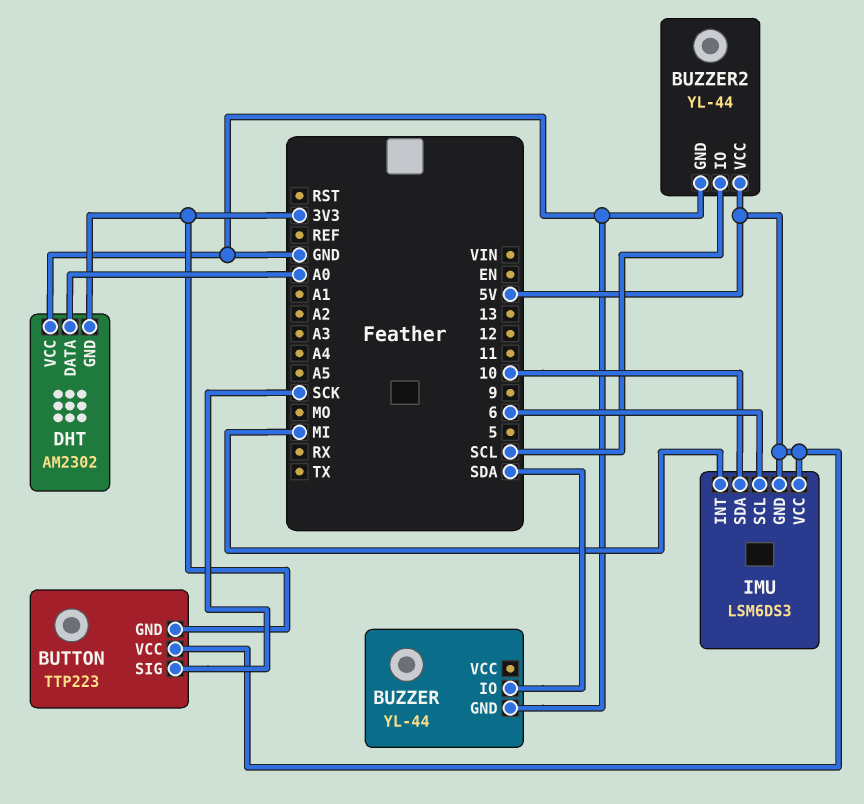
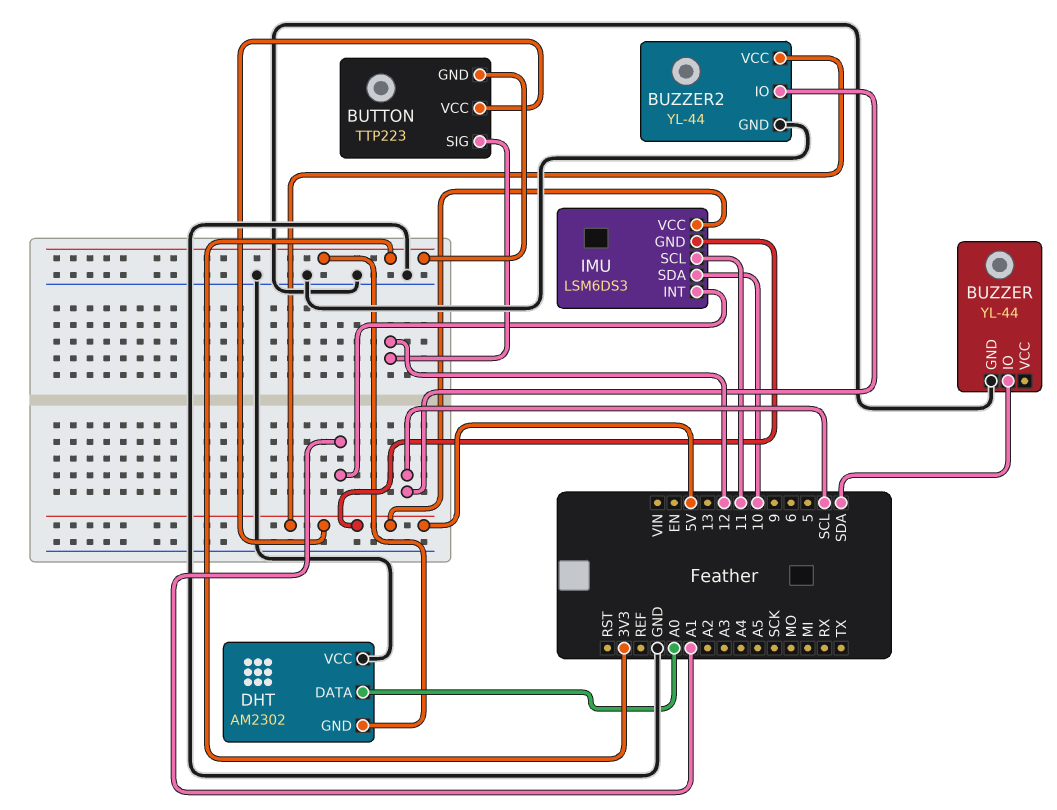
BUTTON pin SIG: SCK -> 12
IMU pin INT: MI -> A1
IMU pin SCL: 6 -> 11

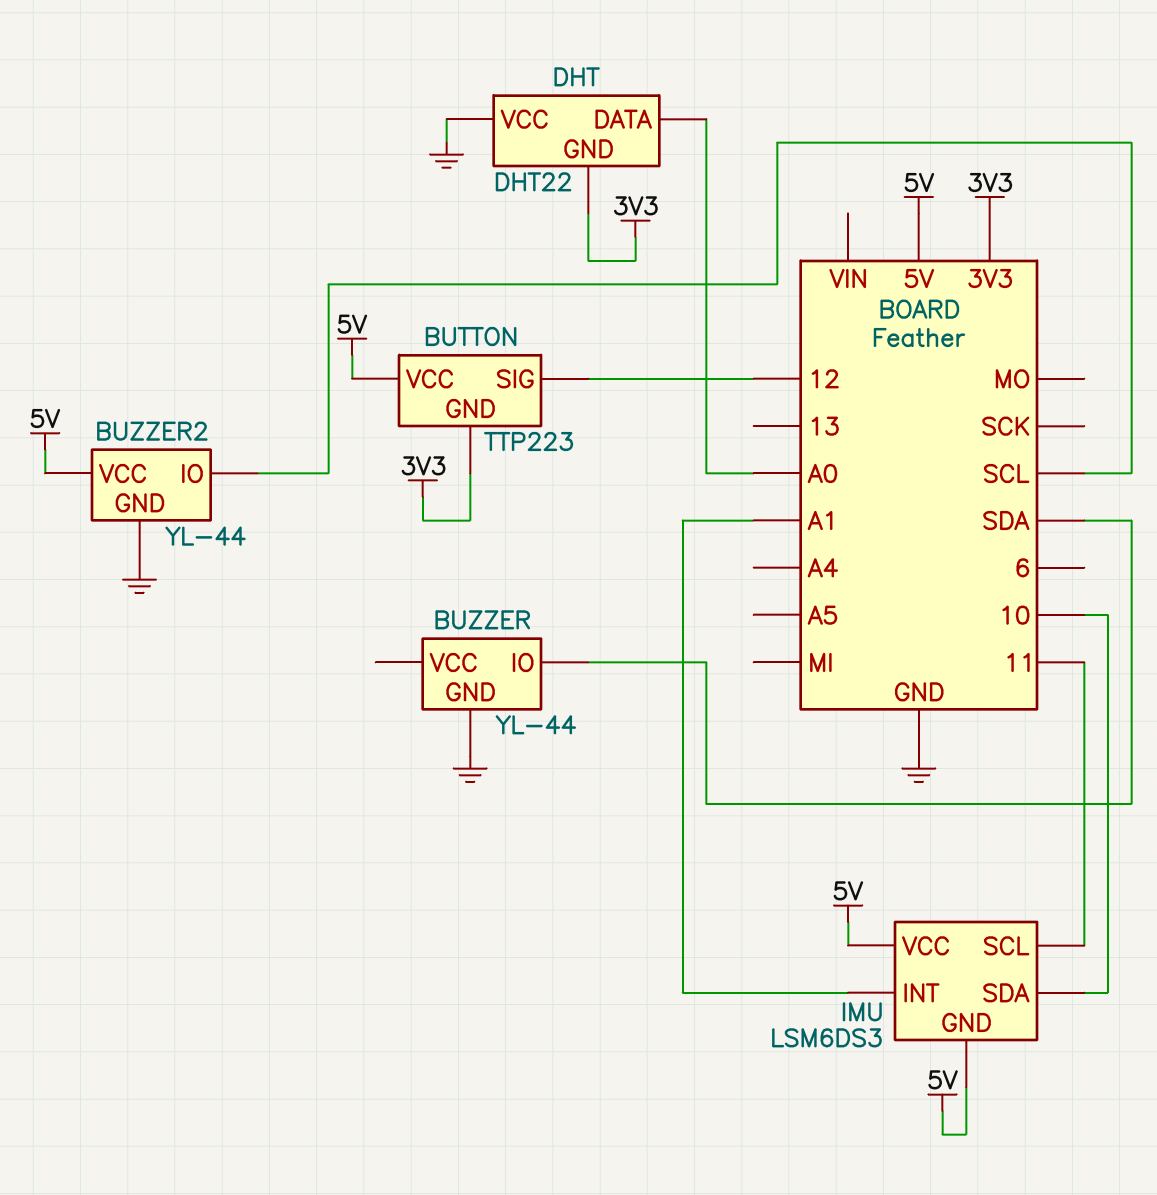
DHT: AM2302 -> DHT22

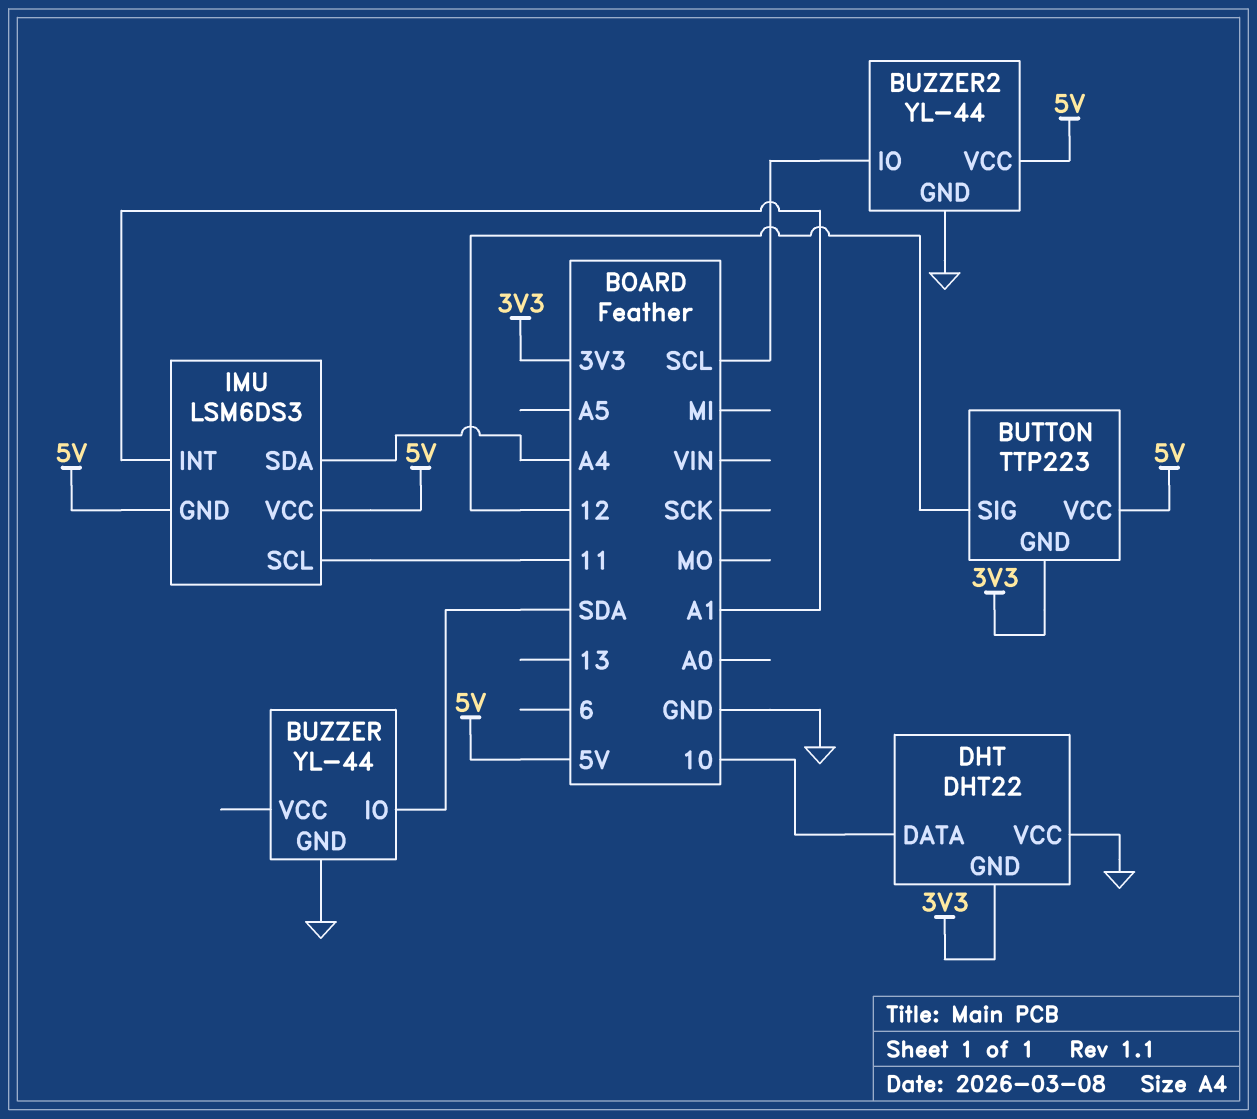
DHT pin DATA: A0 -> 10
IMU pin SDA: 10 -> A4

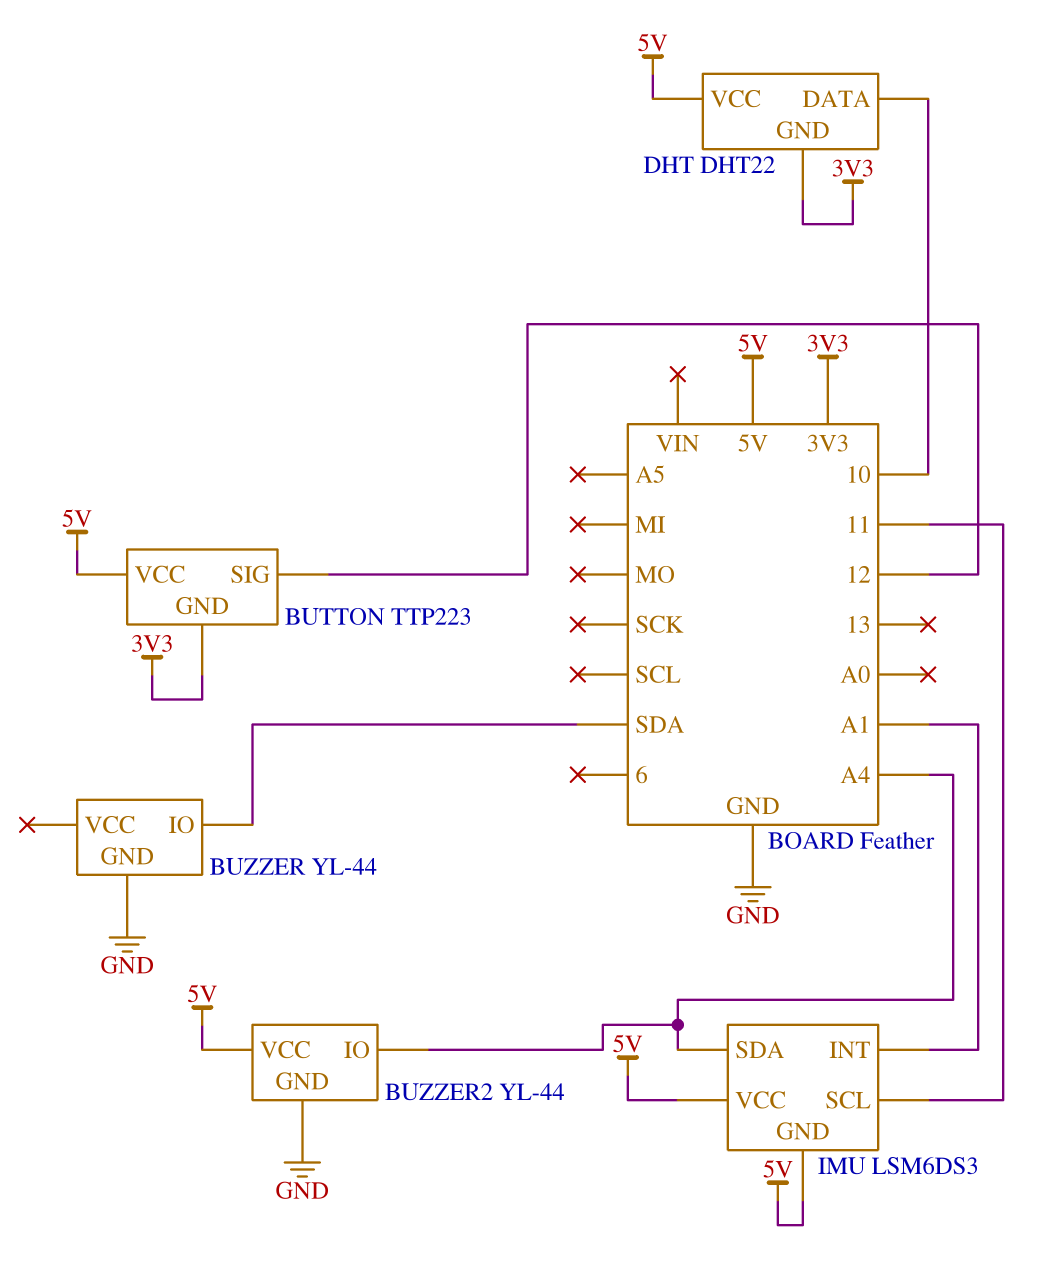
BUZZER2 pin IO: SCL -> A4
DHT pin VCC: GND -> 5V

